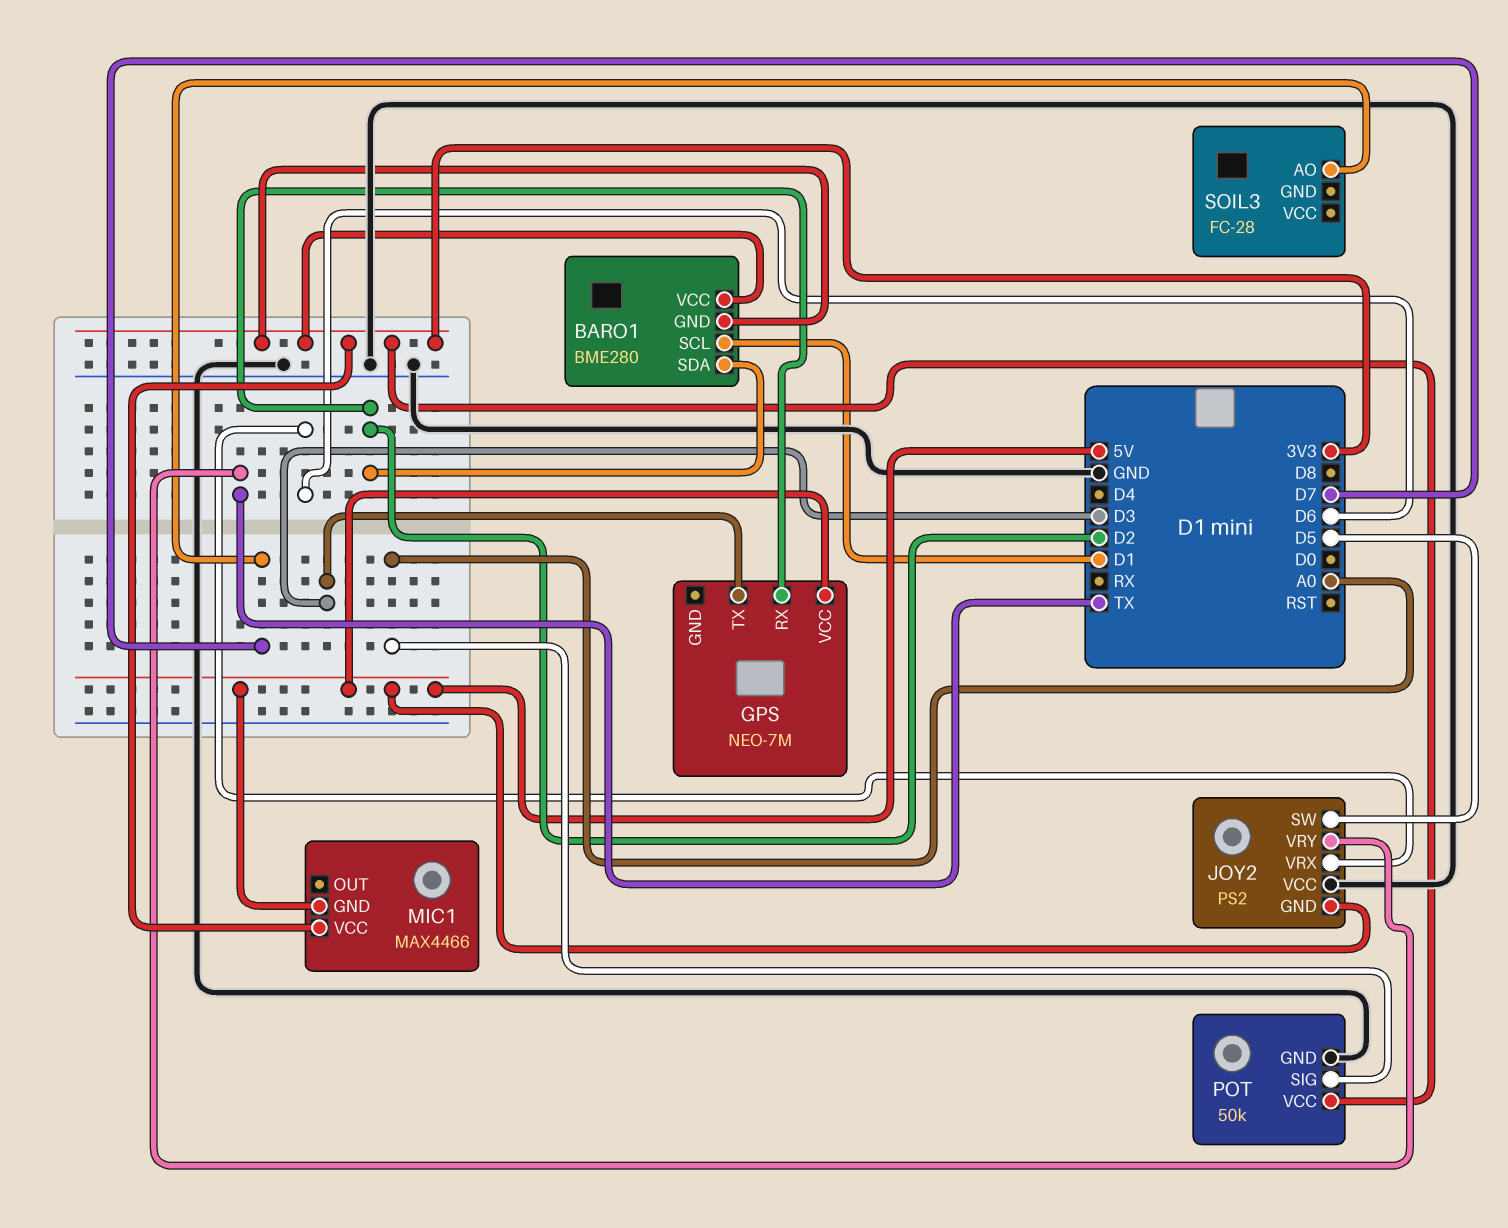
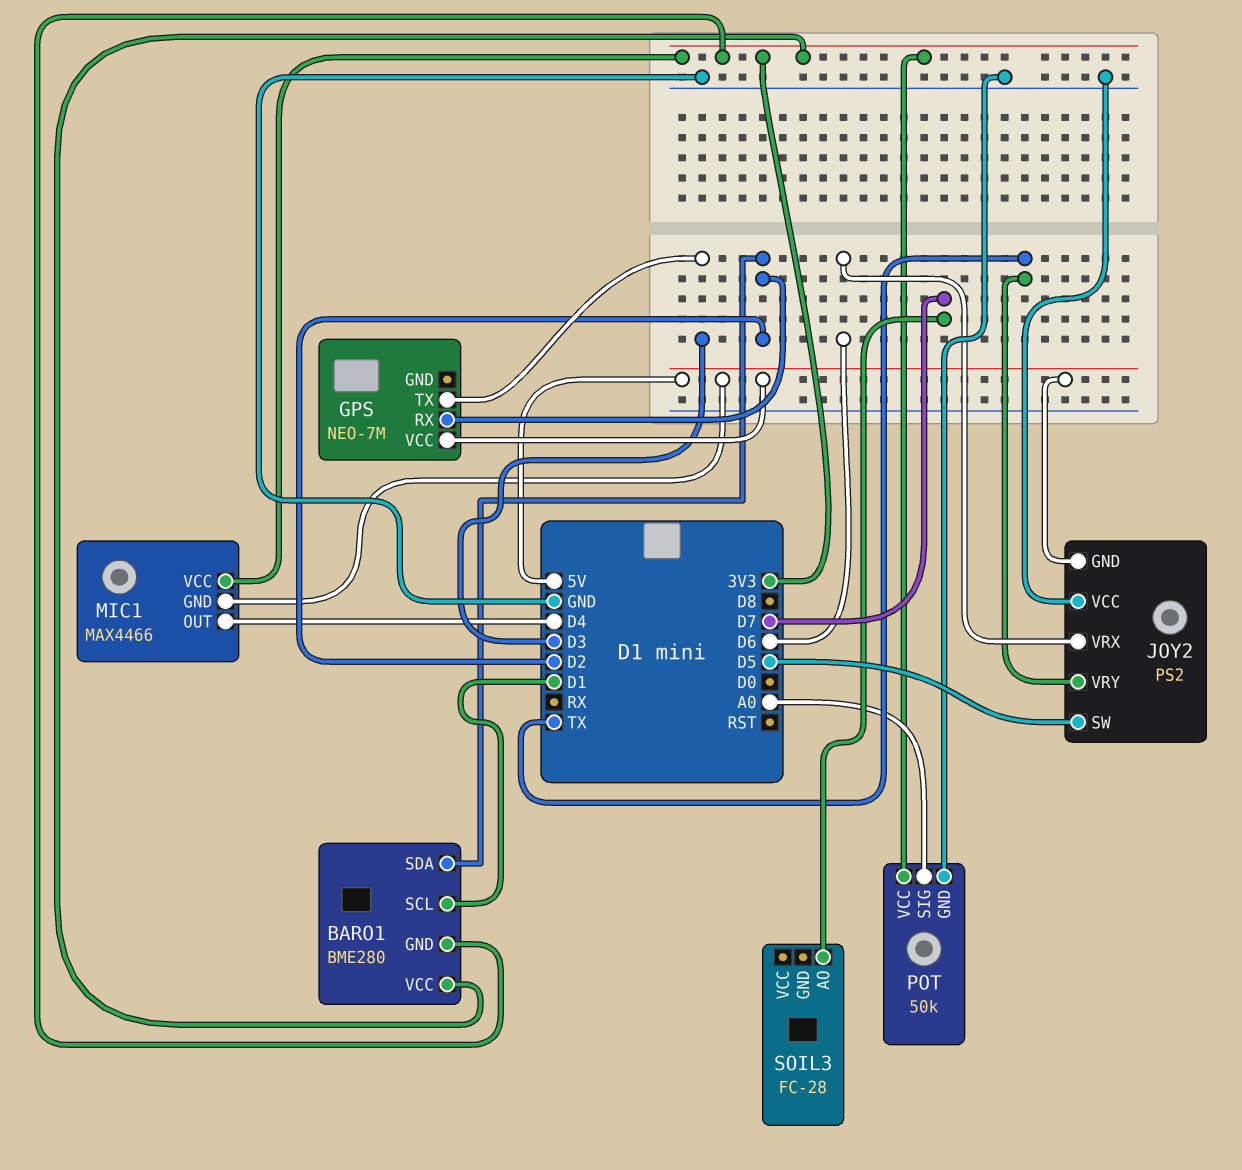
MIC1 pin OUT: none -> D4

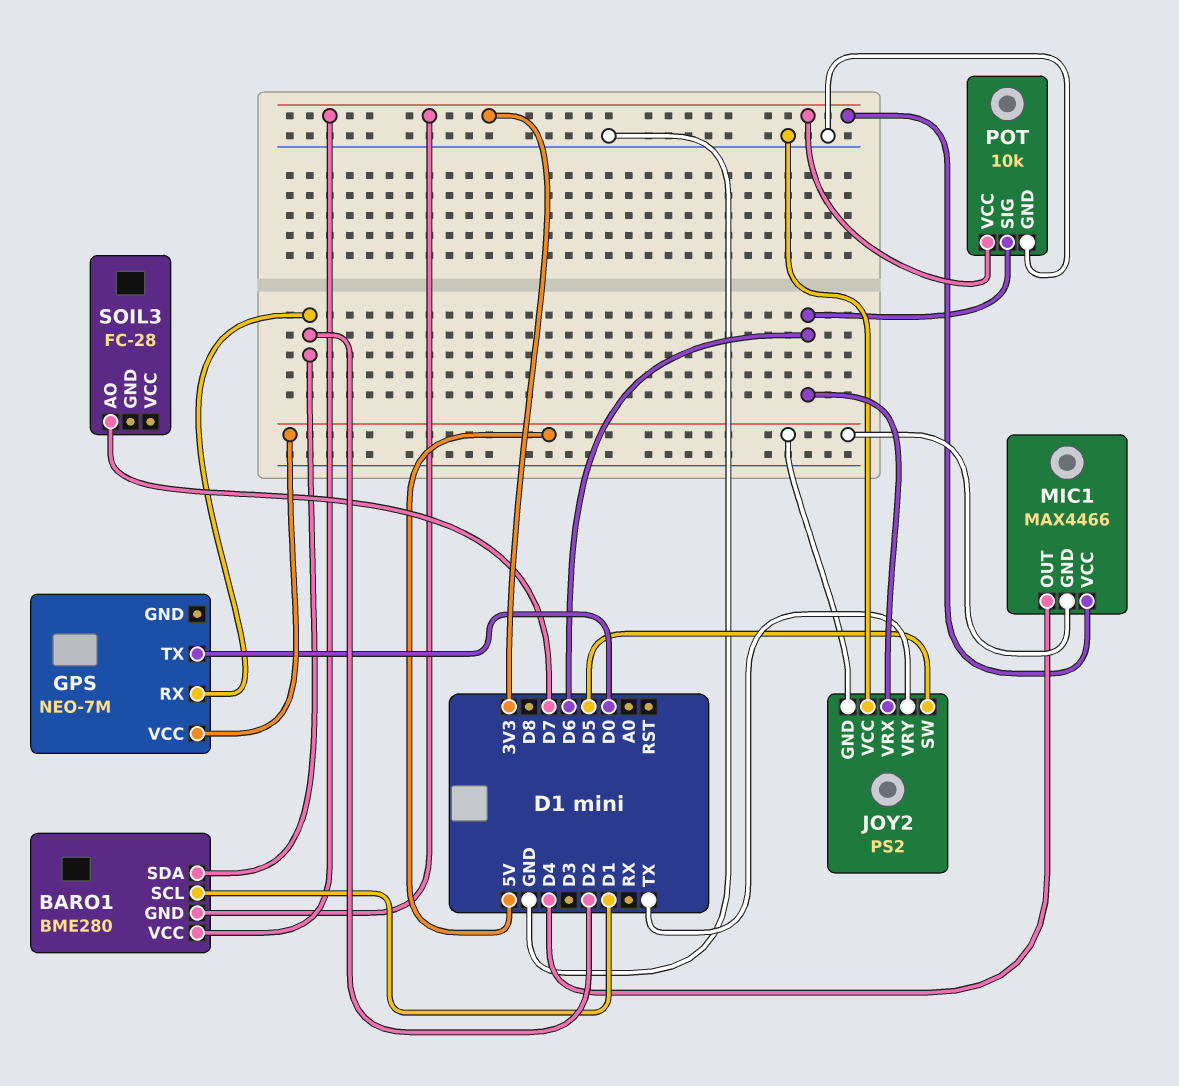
GPS pin TX: D3 -> D0
POT: 50k -> 10k
POT pin SIG: A0 -> D6

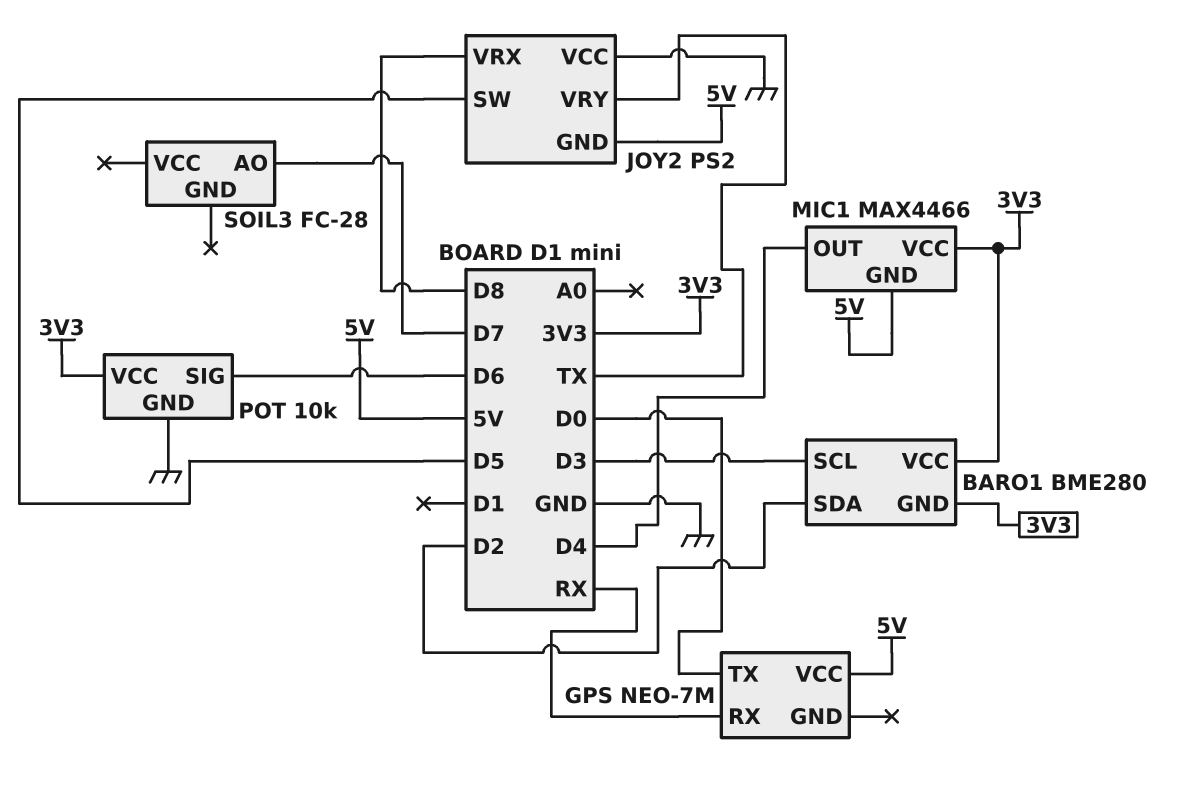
BARO1 pin SCL: D1 -> D3
GPS pin RX: D2 -> RX
JOY2 pin VRX: D6 -> D8

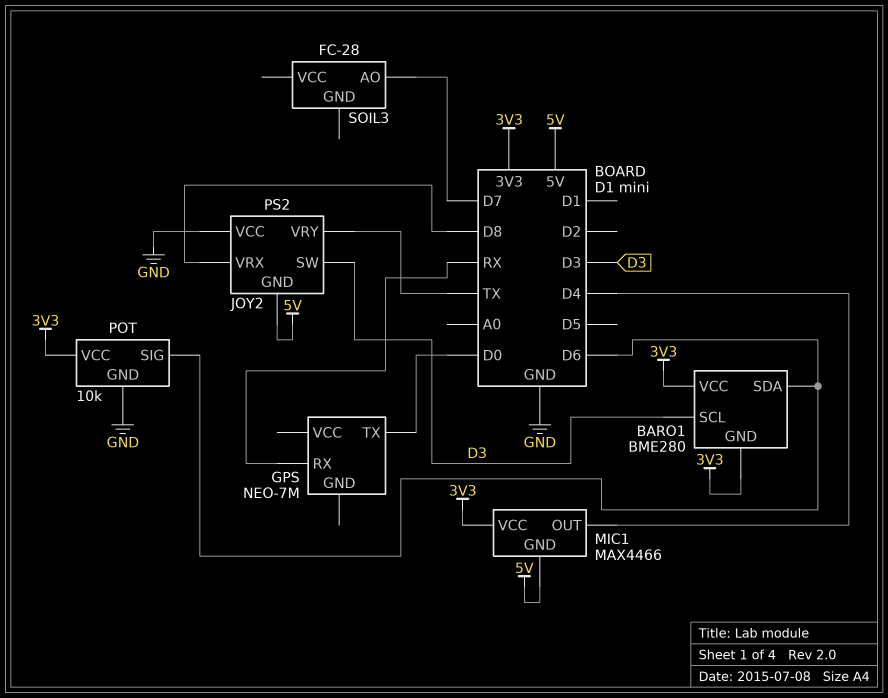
BARO1 pin SDA: D2 -> D6
GPS pin VCC: 5V -> none
JOY2 pin SW: D5 -> D3

